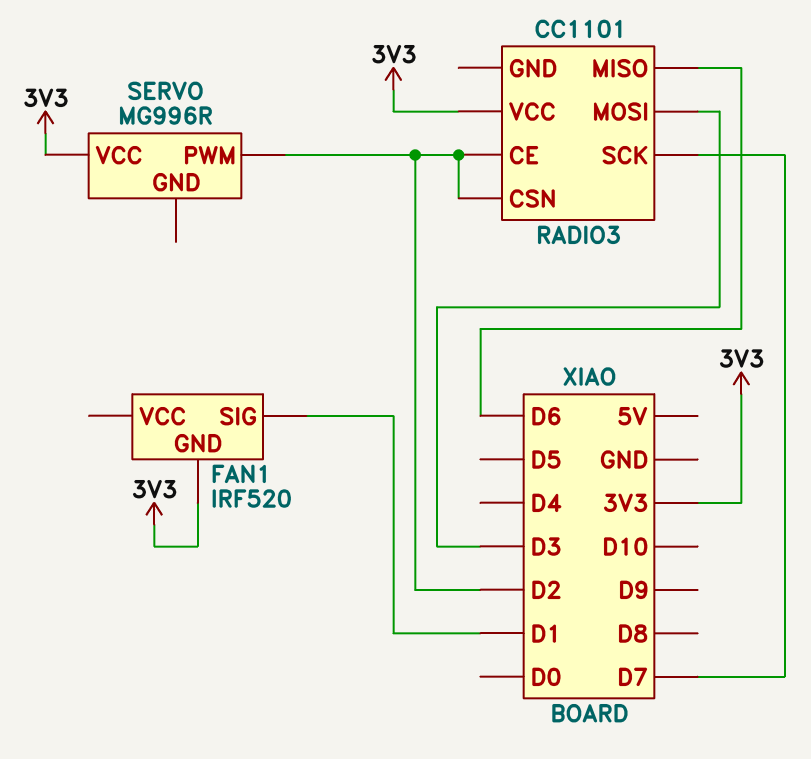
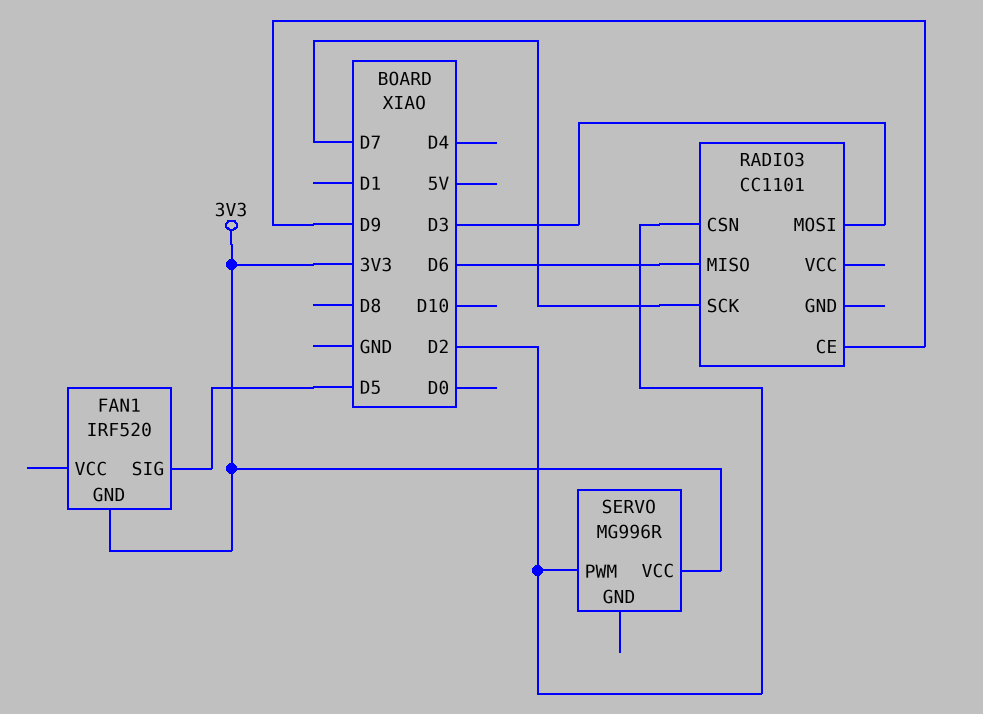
FAN1 pin SIG: D1 -> D5
RADIO3 pin CE: D2 -> D9
RADIO3 pin VCC: 3V3 -> none

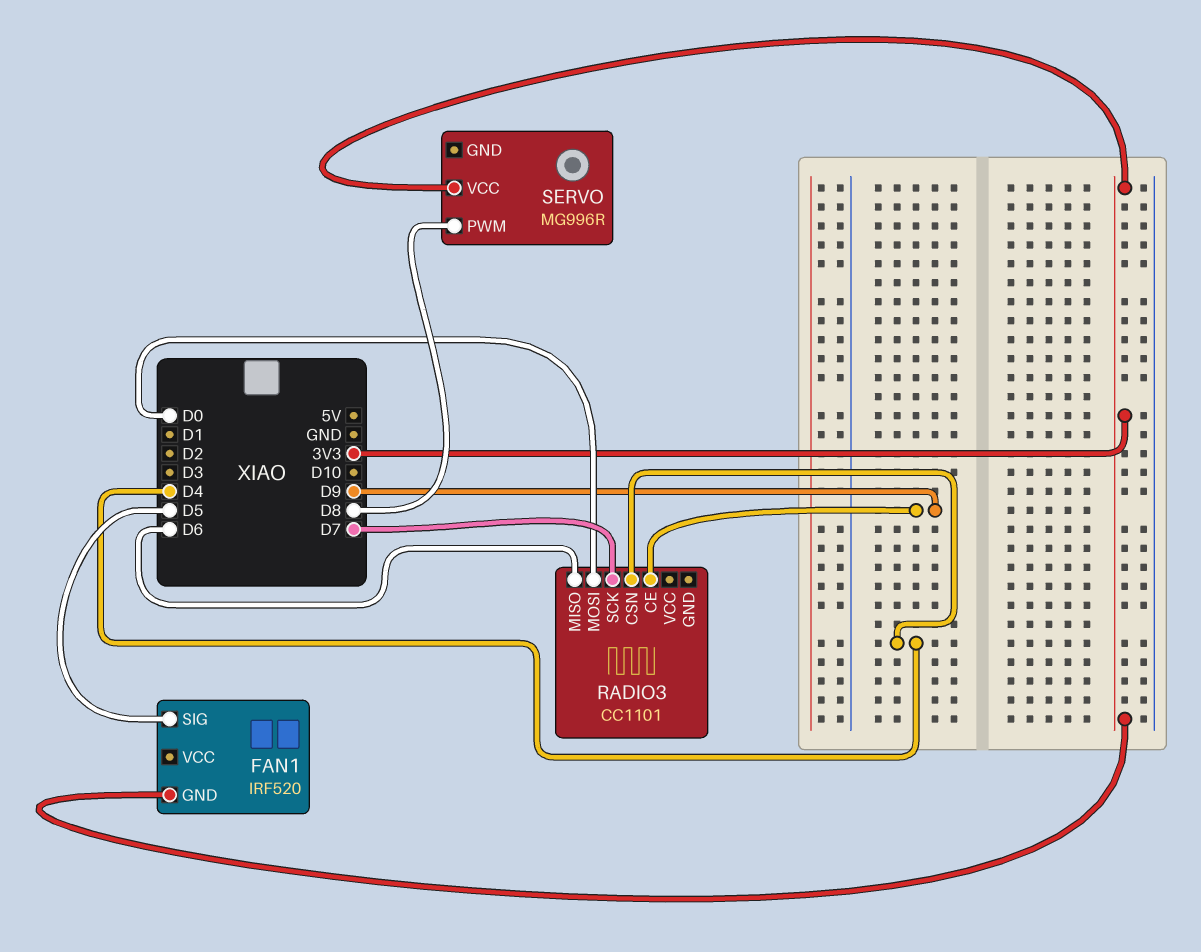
RADIO3 pin CSN: D2 -> D4
RADIO3 pin MOSI: D3 -> D0
SERVO pin PWM: D2 -> D8

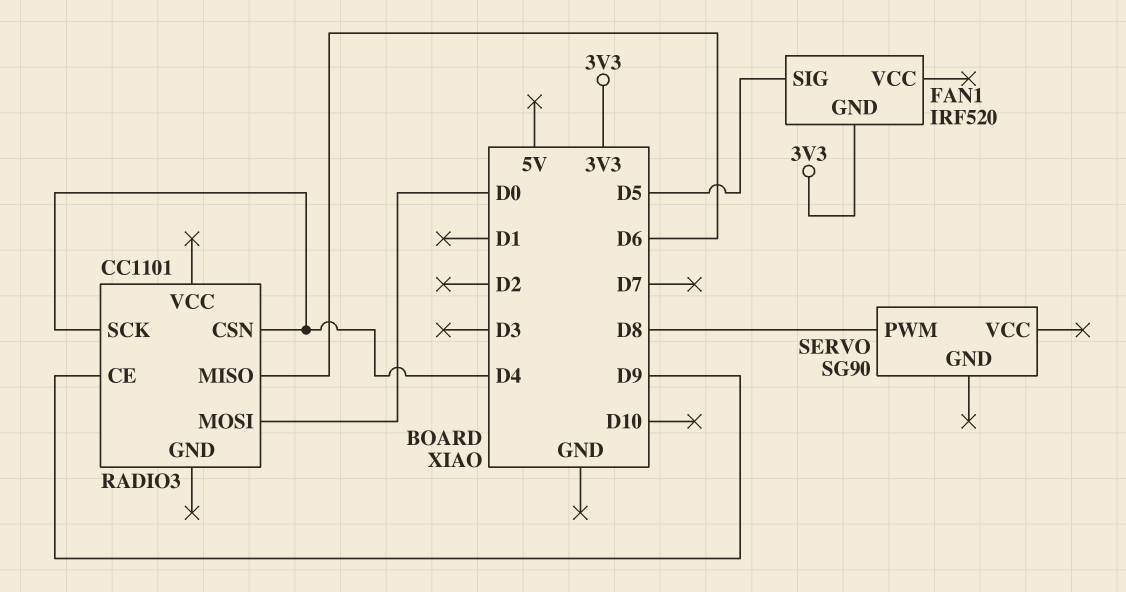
RADIO3 pin SCK: D7 -> D4
SERVO: MG996R -> SG90
SERVO pin VCC: 3V3 -> none

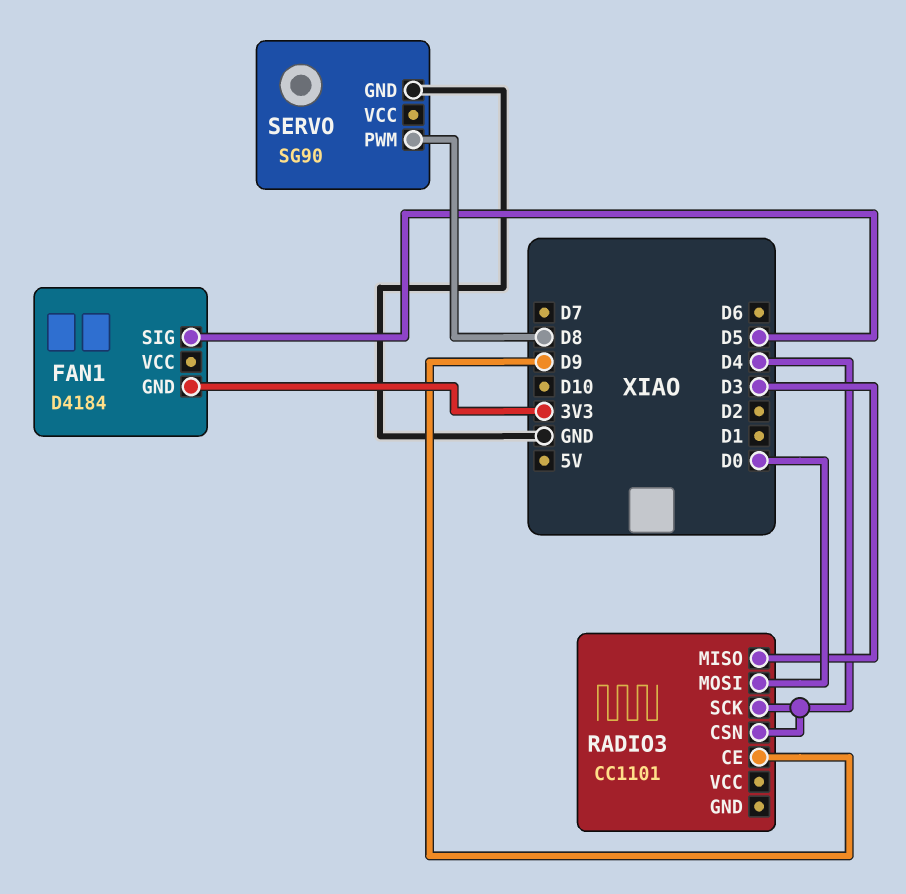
FAN1: IRF520 -> D4184
RADIO3 pin MISO: D6 -> D3
SERVO pin GND: none -> GND

